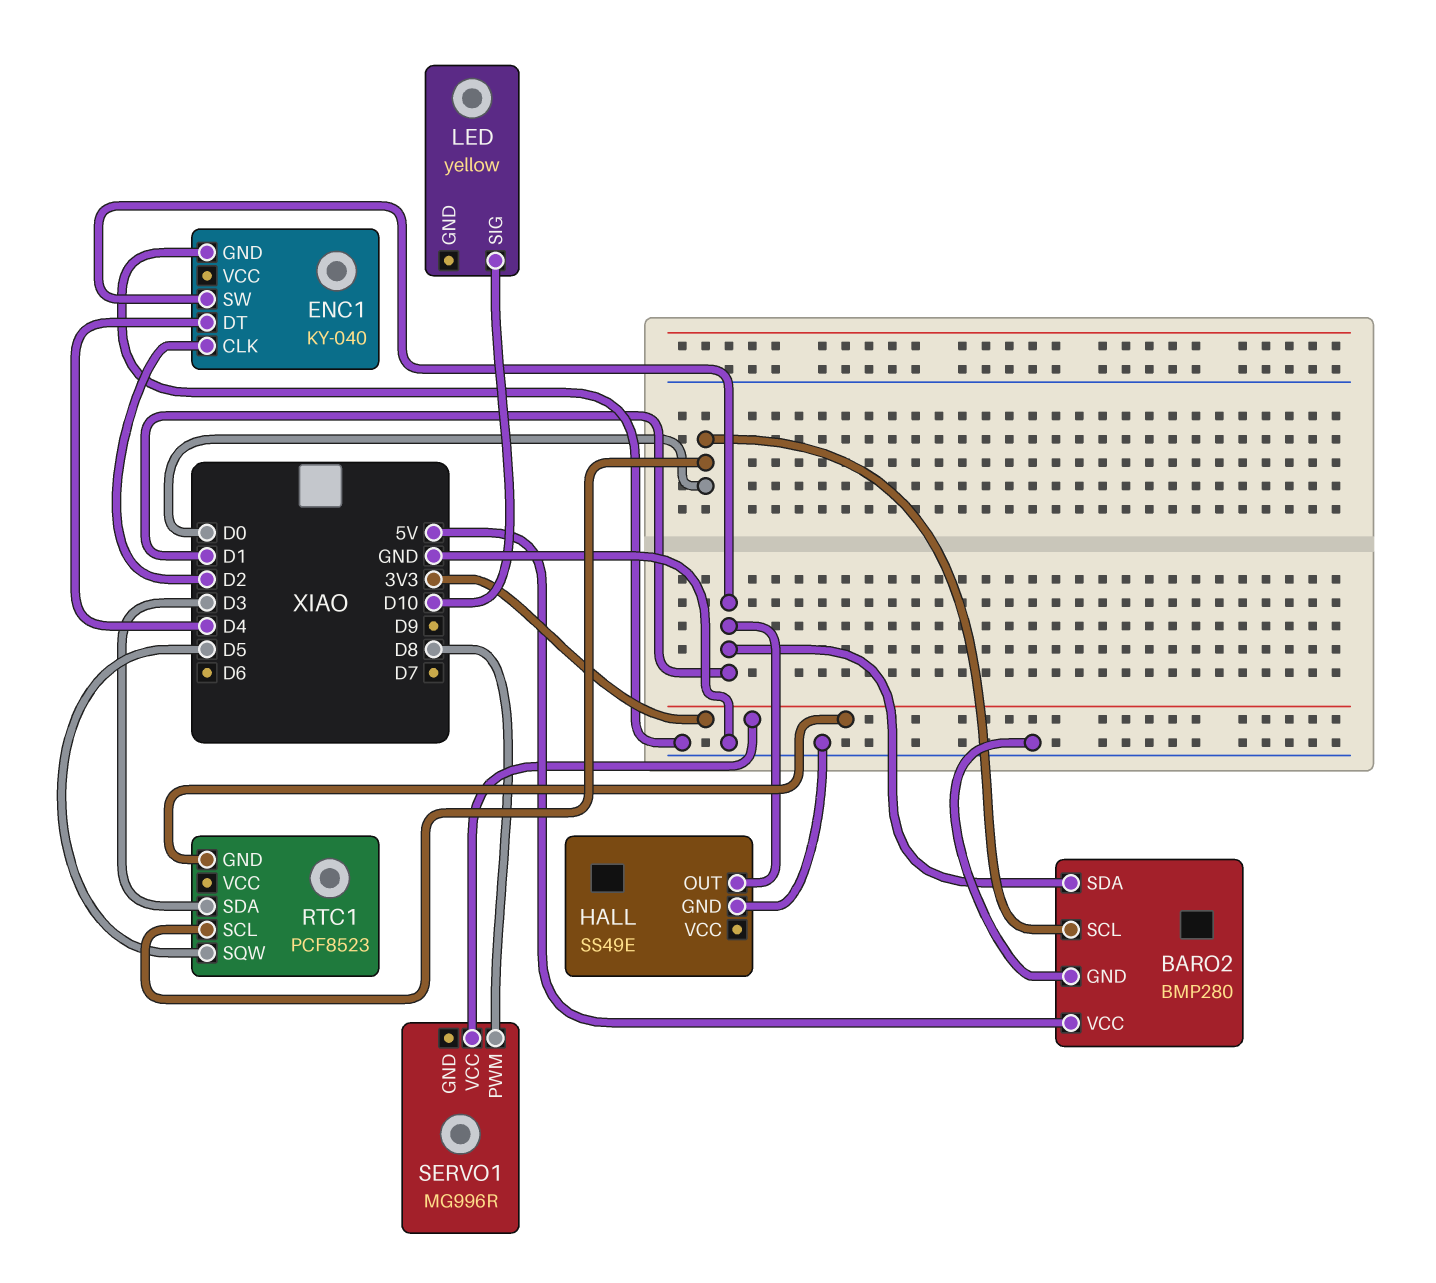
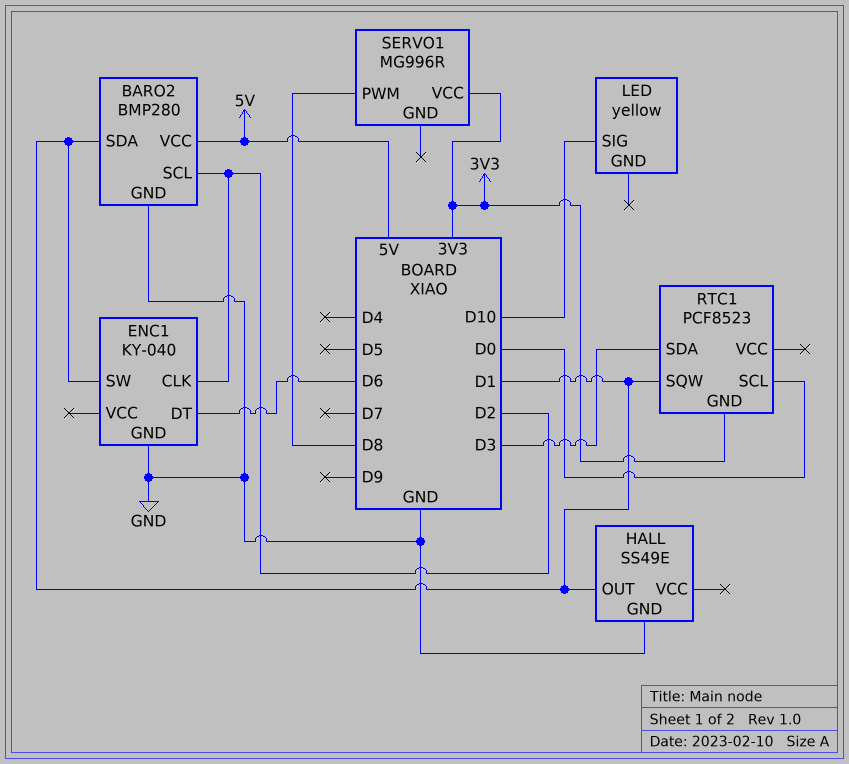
BARO2 pin SCL: D0 -> D2
ENC1 pin DT: D4 -> D6
RTC1 pin SQW: D5 -> D1

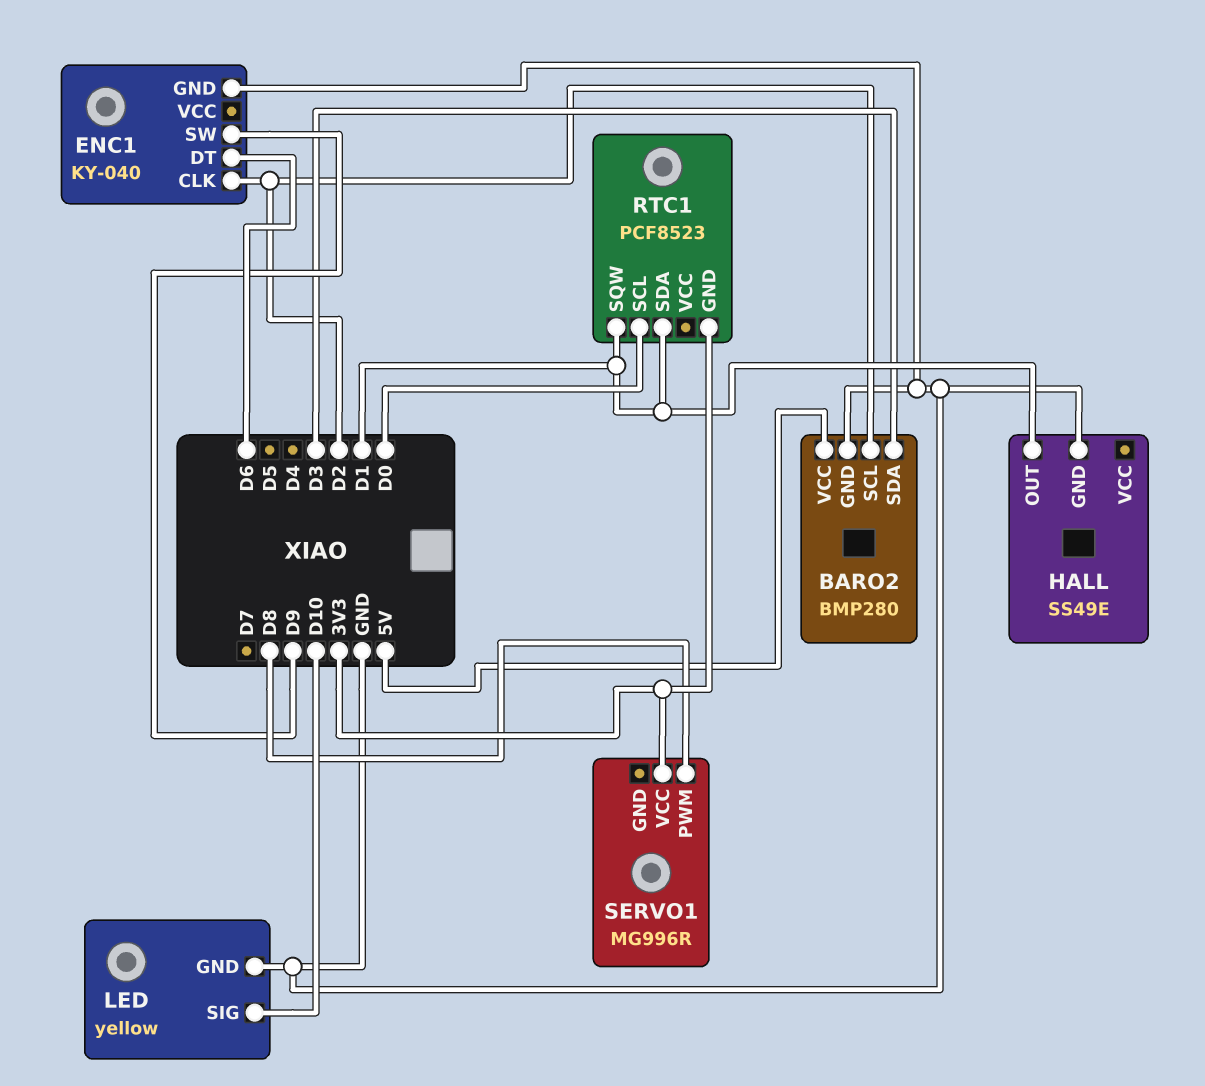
BARO2 pin SDA: D1 -> D3
ENC1 pin SW: D1 -> D9
LED pin GND: none -> GND
RTC1 pin SDA: D3 -> D1

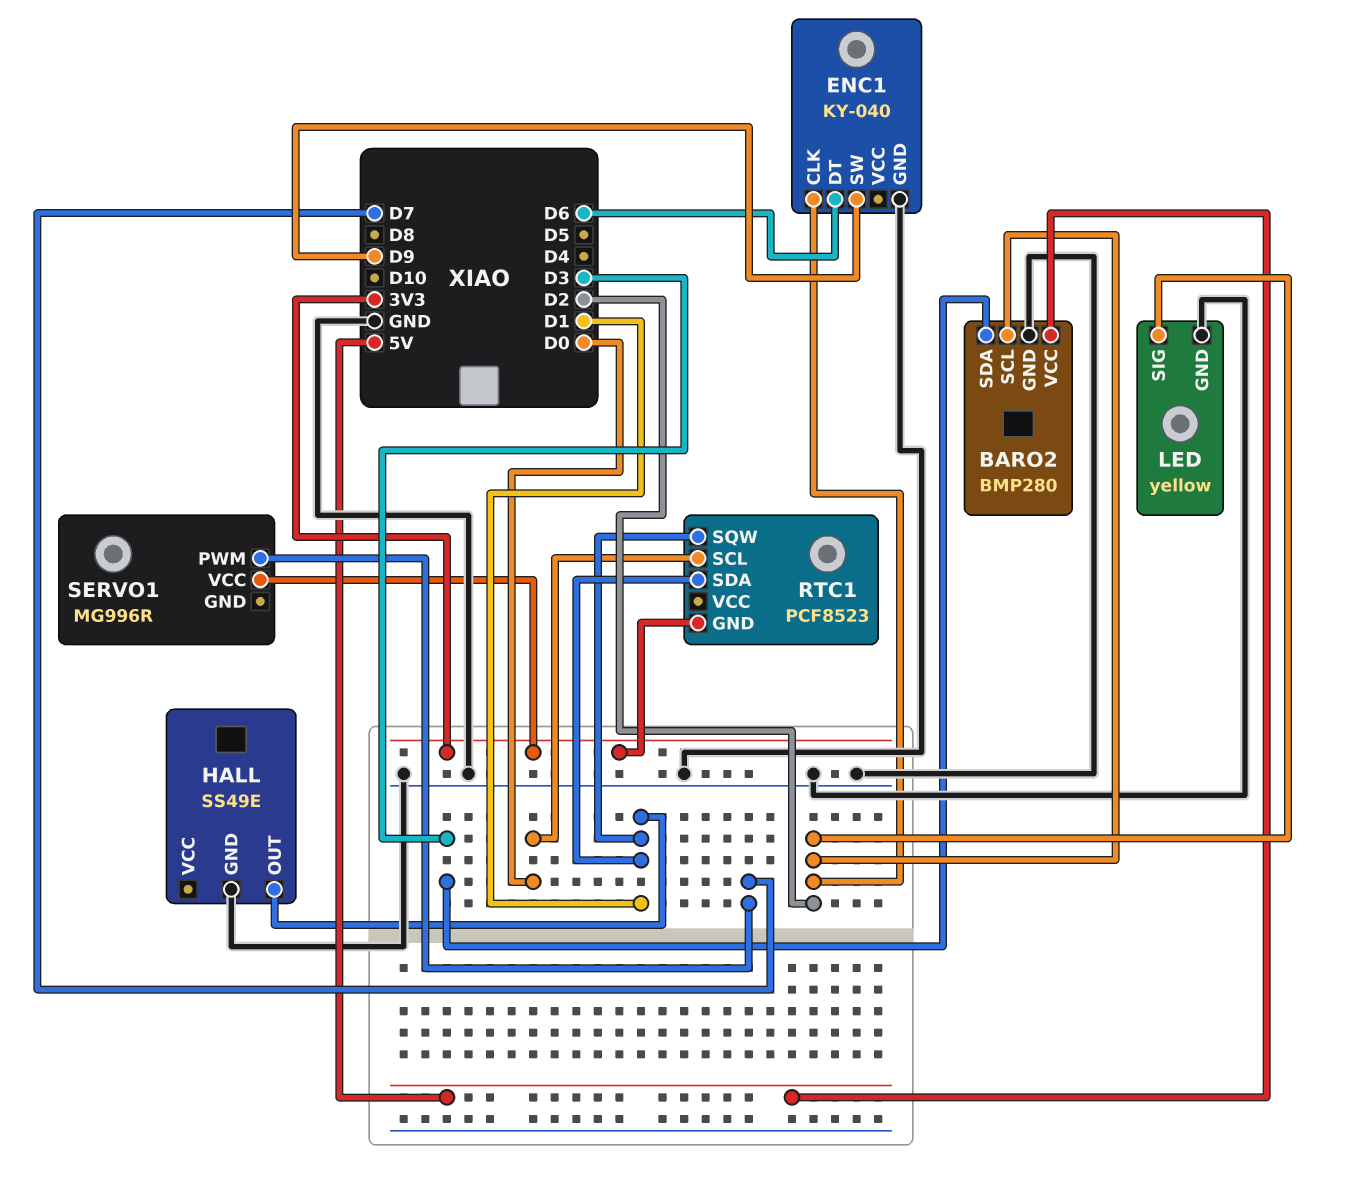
LED pin SIG: D10 -> D2
SERVO1 pin PWM: D8 -> D7

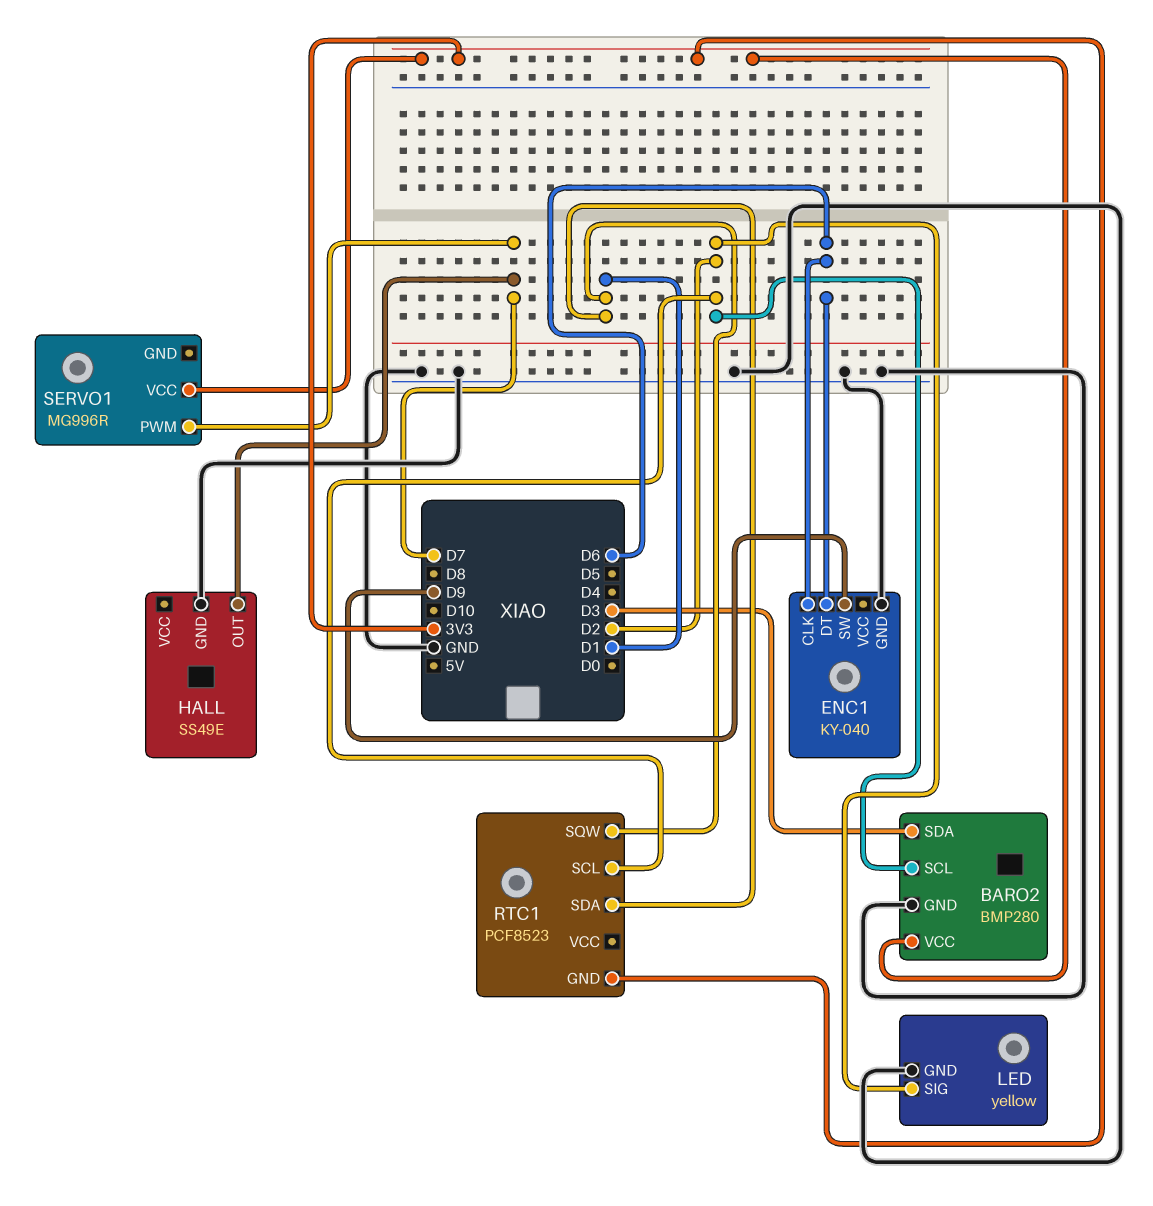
BARO2 pin VCC: 5V -> 3V3
ENC1 pin CLK: D2 -> D6
HALL pin OUT: D1 -> D7
RTC1 pin SCL: D0 -> D2

